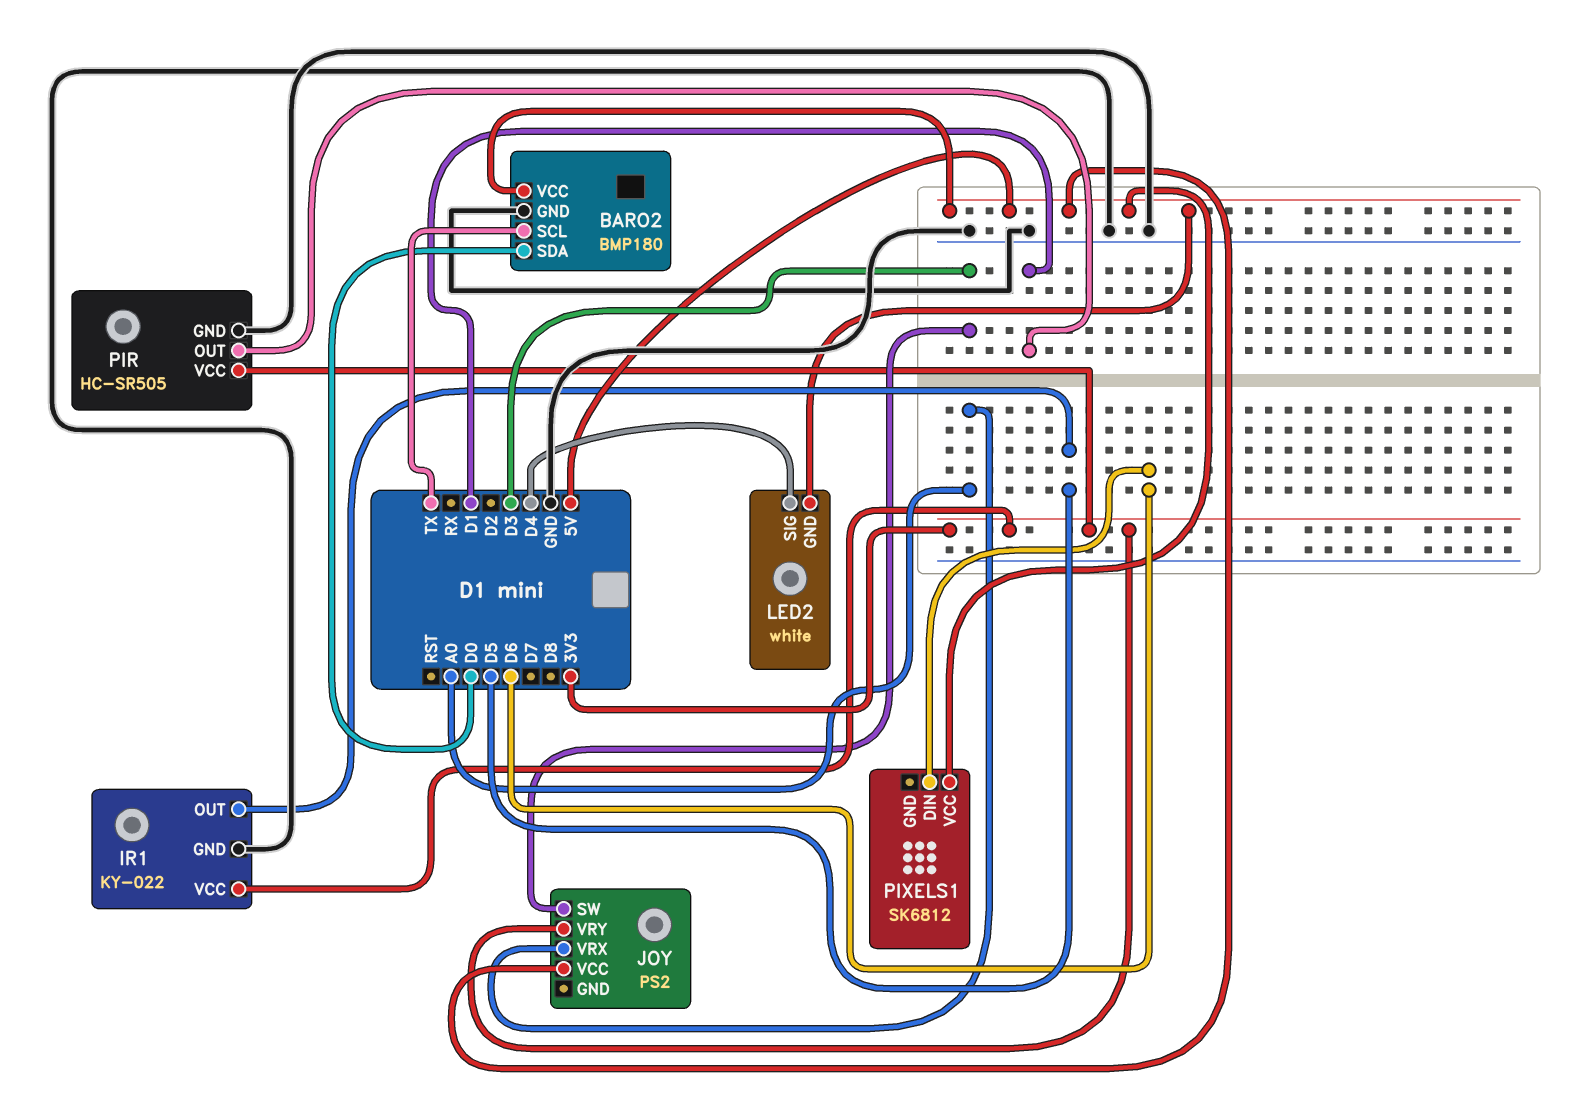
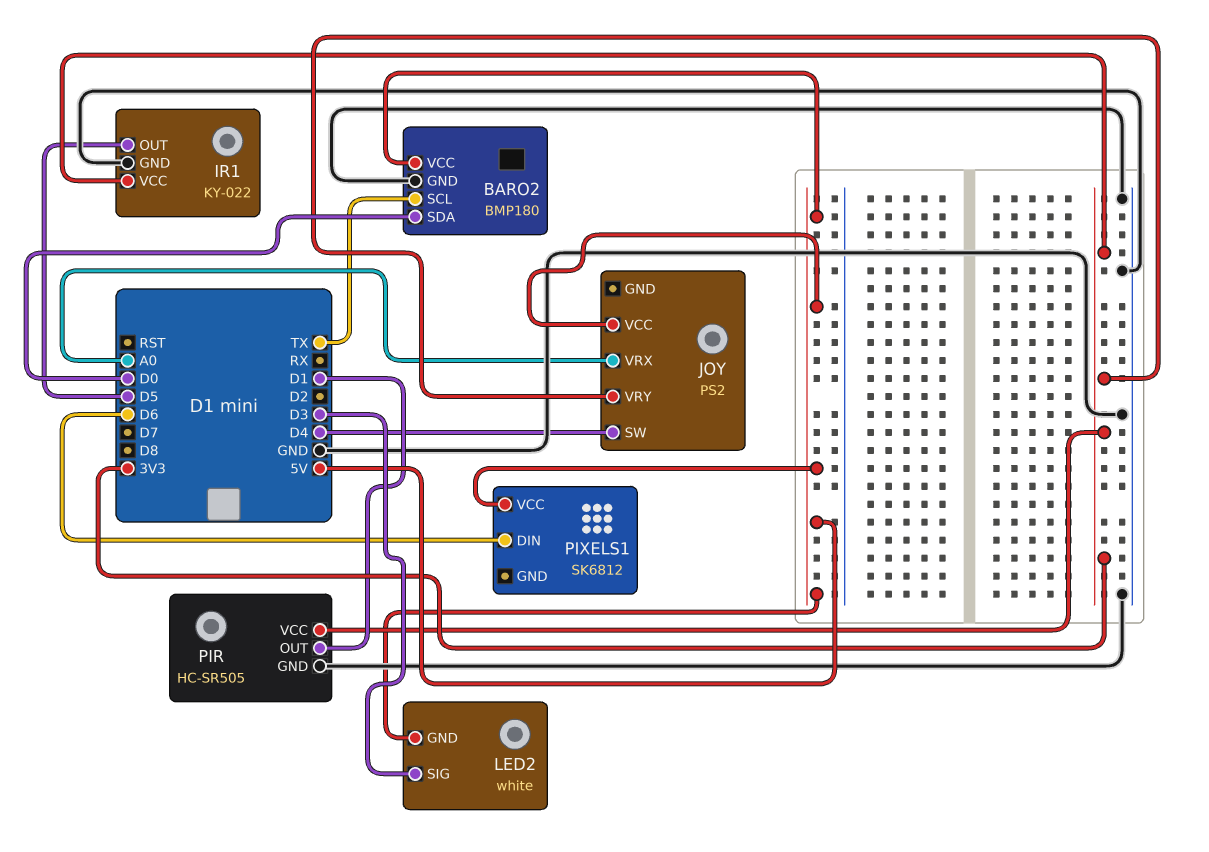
JOY pin SW: D3 -> D4
LED2 pin SIG: D4 -> D3

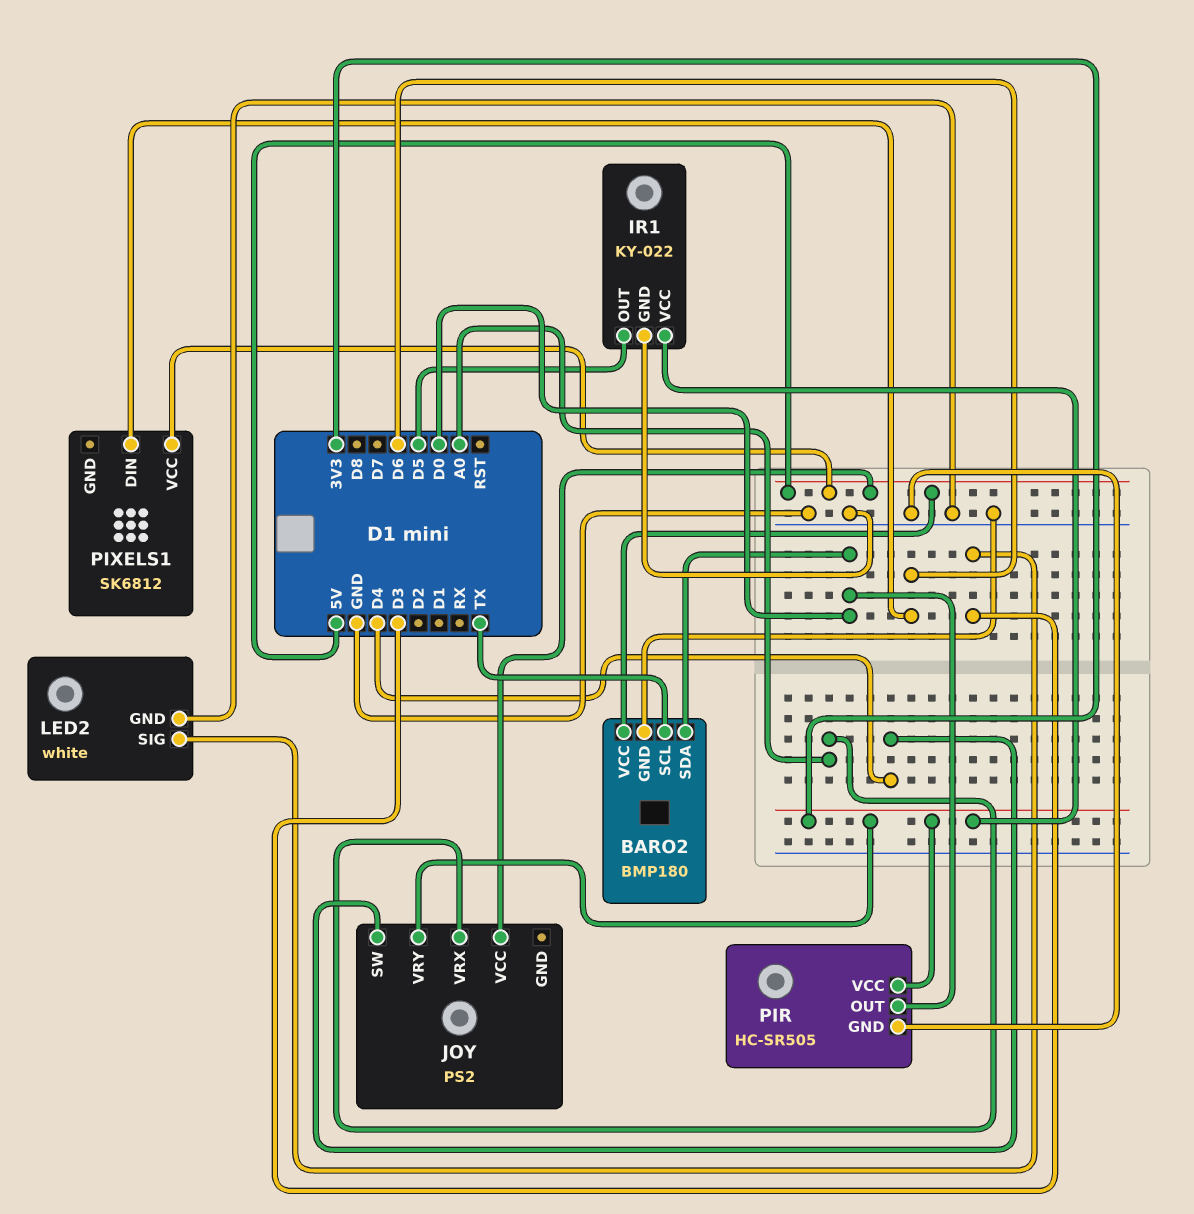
LED2 pin GND: 5V -> GND
PIR pin OUT: D1 -> D0

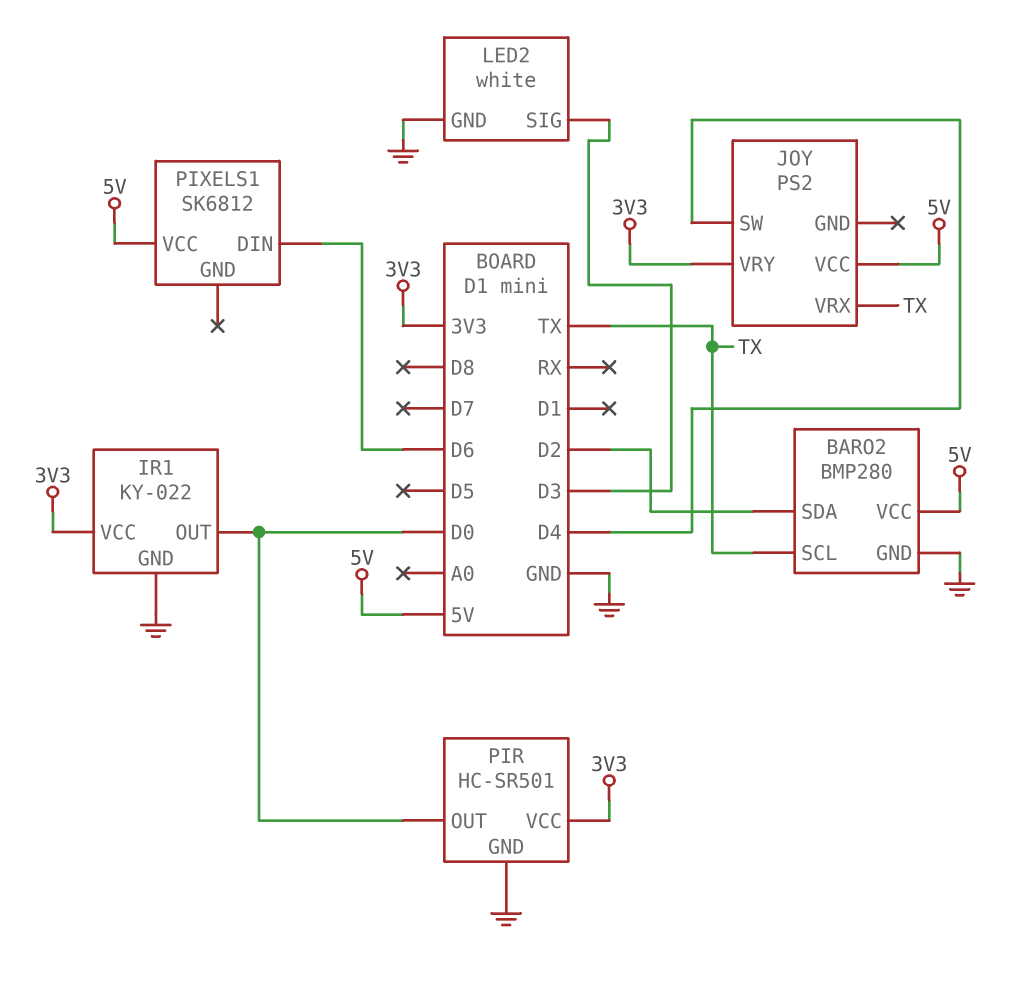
BARO2: BMP180 -> BMP280
BARO2 pin SDA: D0 -> D2
IR1 pin OUT: D5 -> D0
JOY pin VRX: A0 -> TX
PIR: HC-SR505 -> HC-SR501

